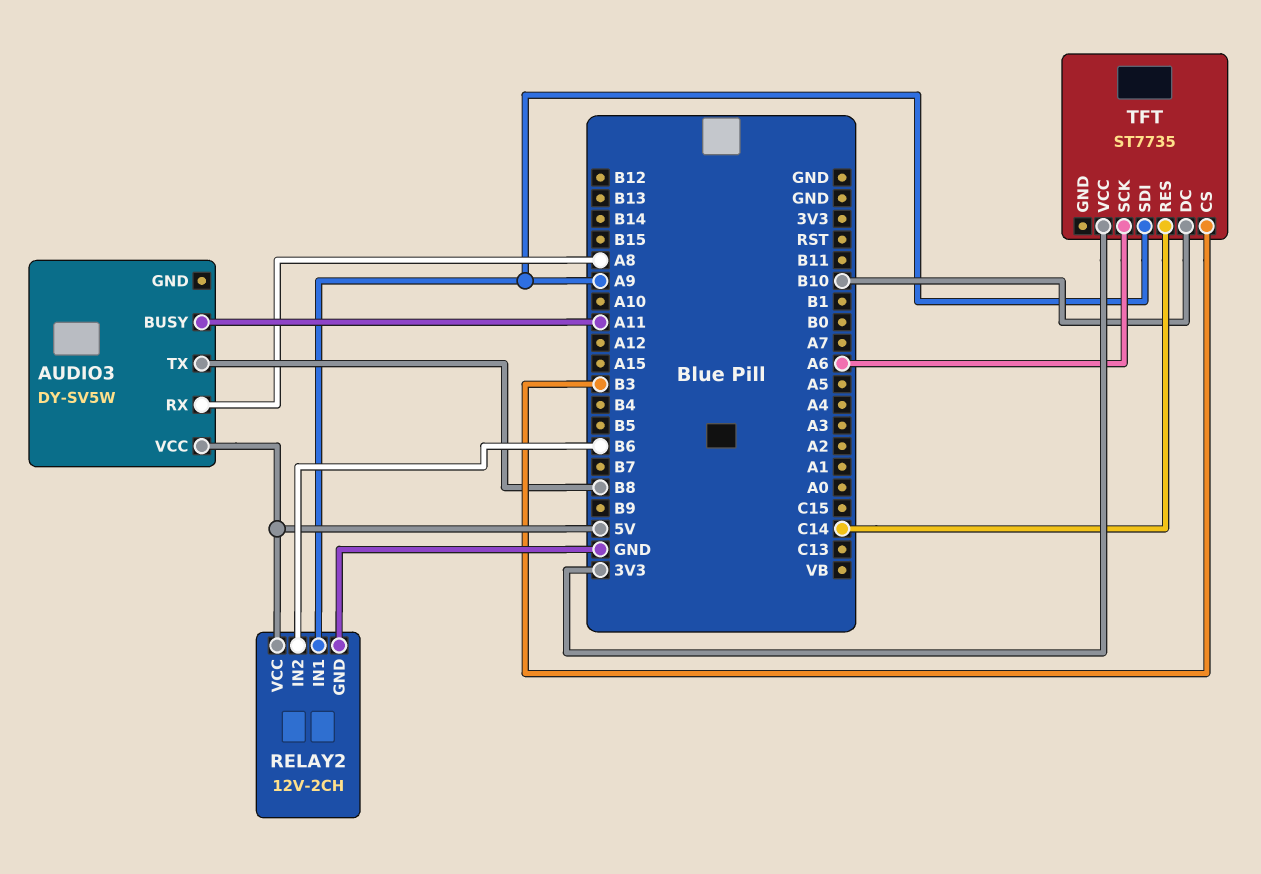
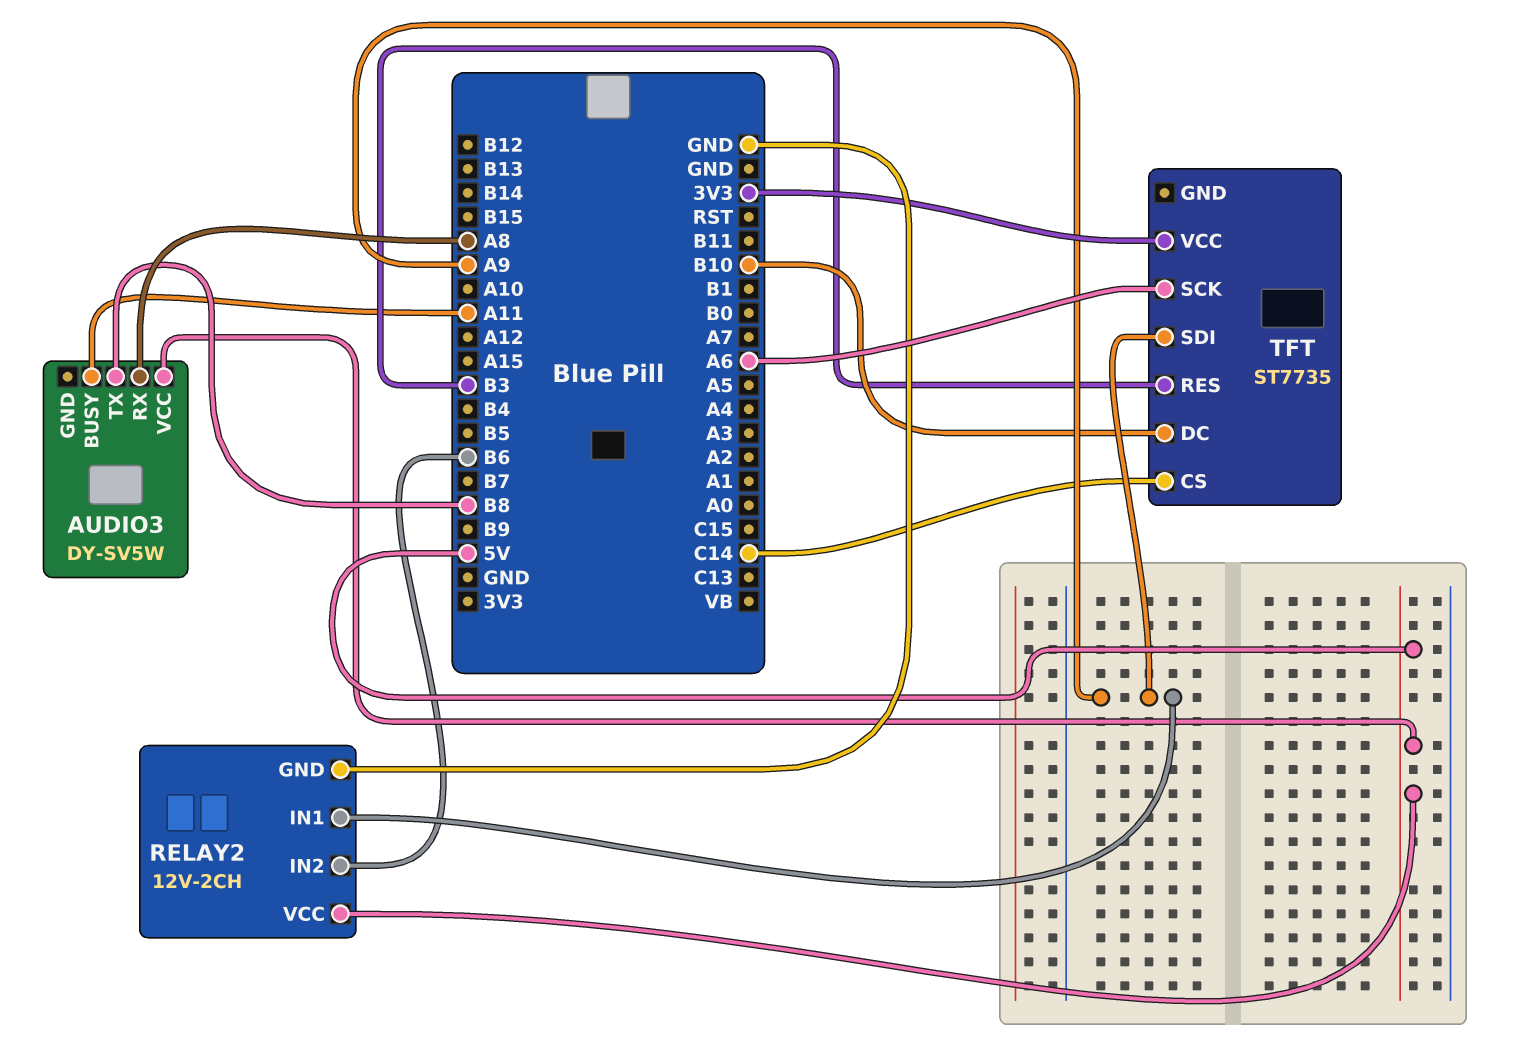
TFT pin CS: B3 -> C14
TFT pin RES: C14 -> B3

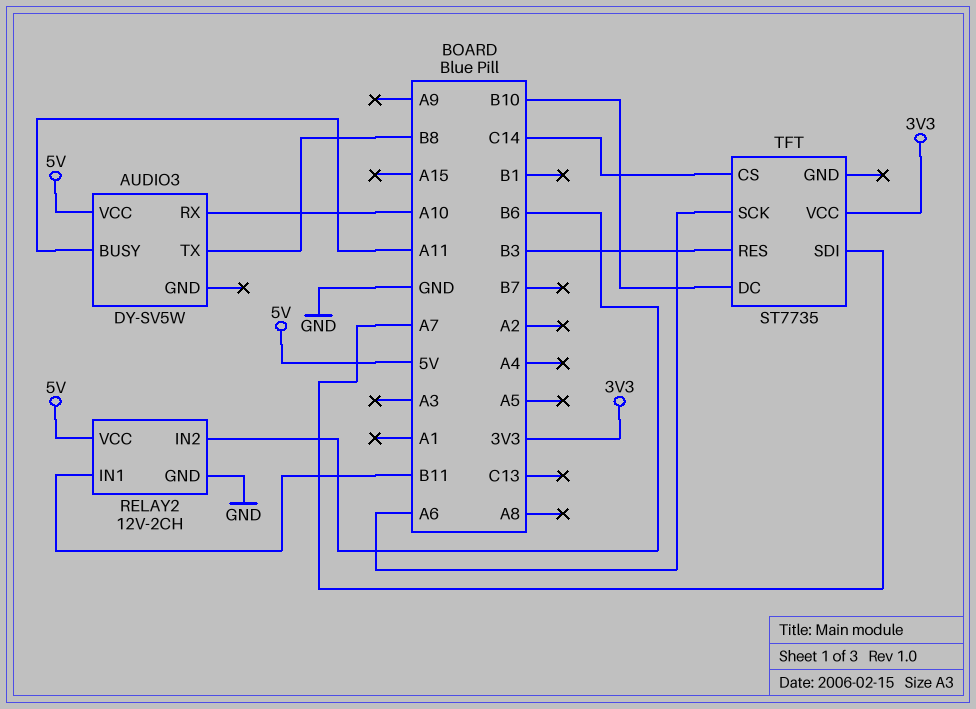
AUDIO3 pin RX: A8 -> A10
RELAY2 pin IN1: A9 -> B11
TFT pin SDI: A9 -> A7

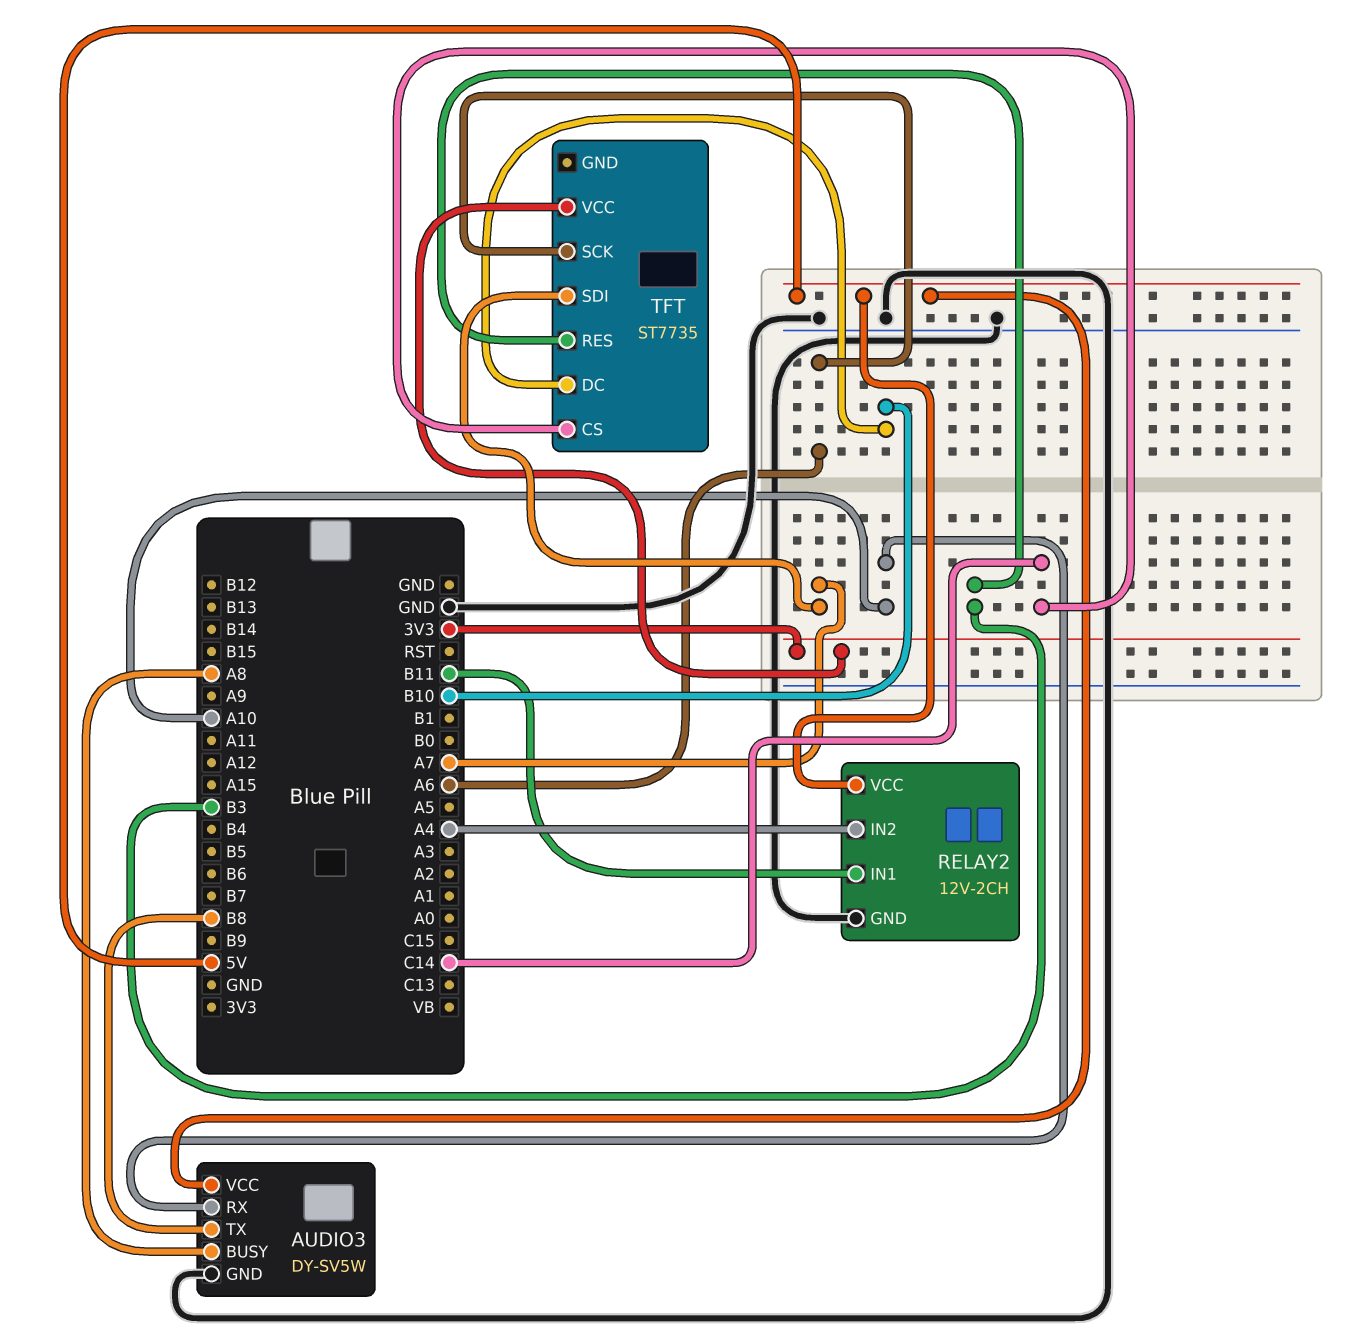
AUDIO3 pin BUSY: A11 -> A8
AUDIO3 pin GND: none -> GND
RELAY2 pin IN2: B6 -> A4

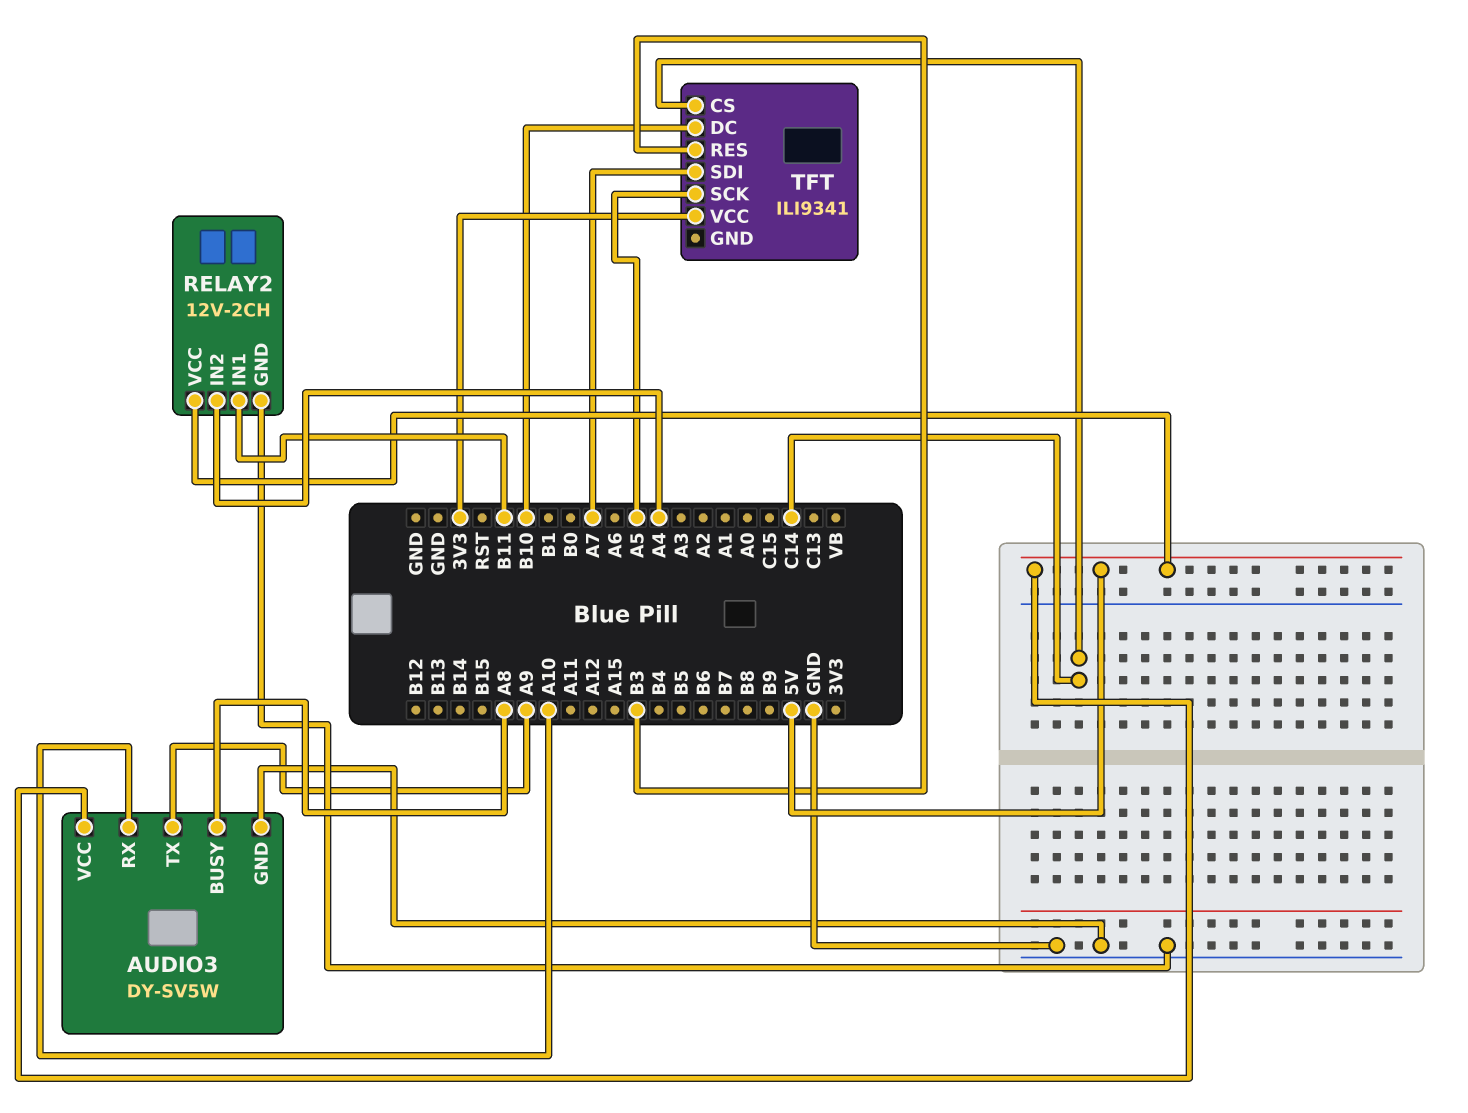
AUDIO3 pin TX: B8 -> A9
TFT: ST7735 -> ILI9341
TFT pin SCK: A6 -> A5

